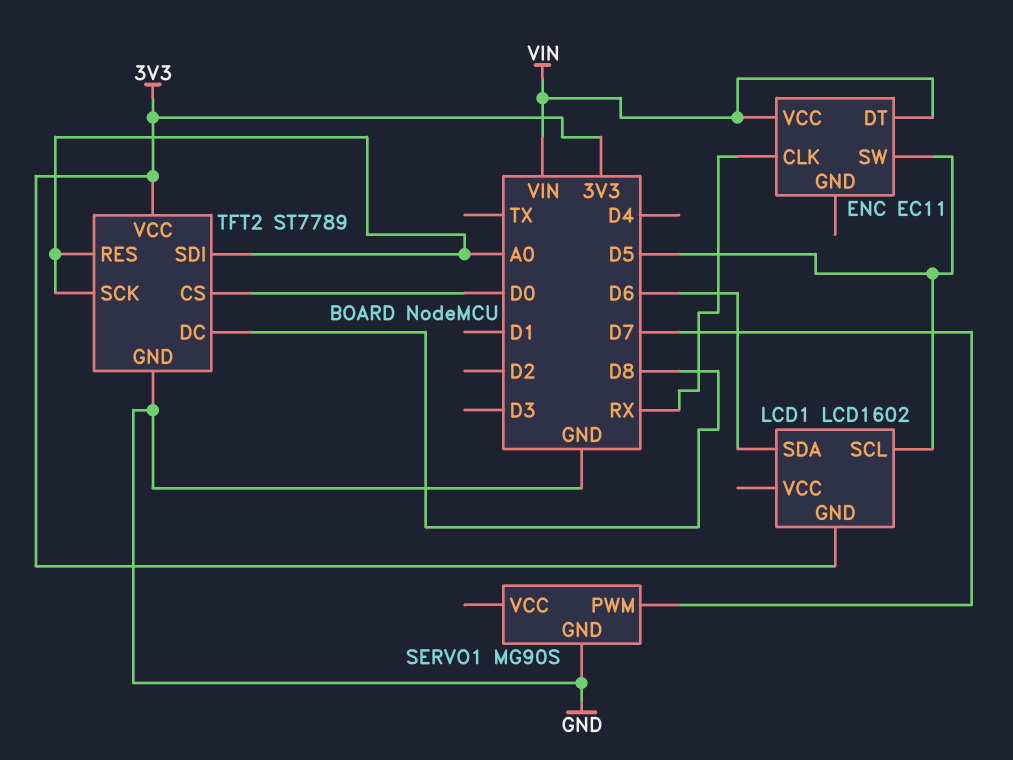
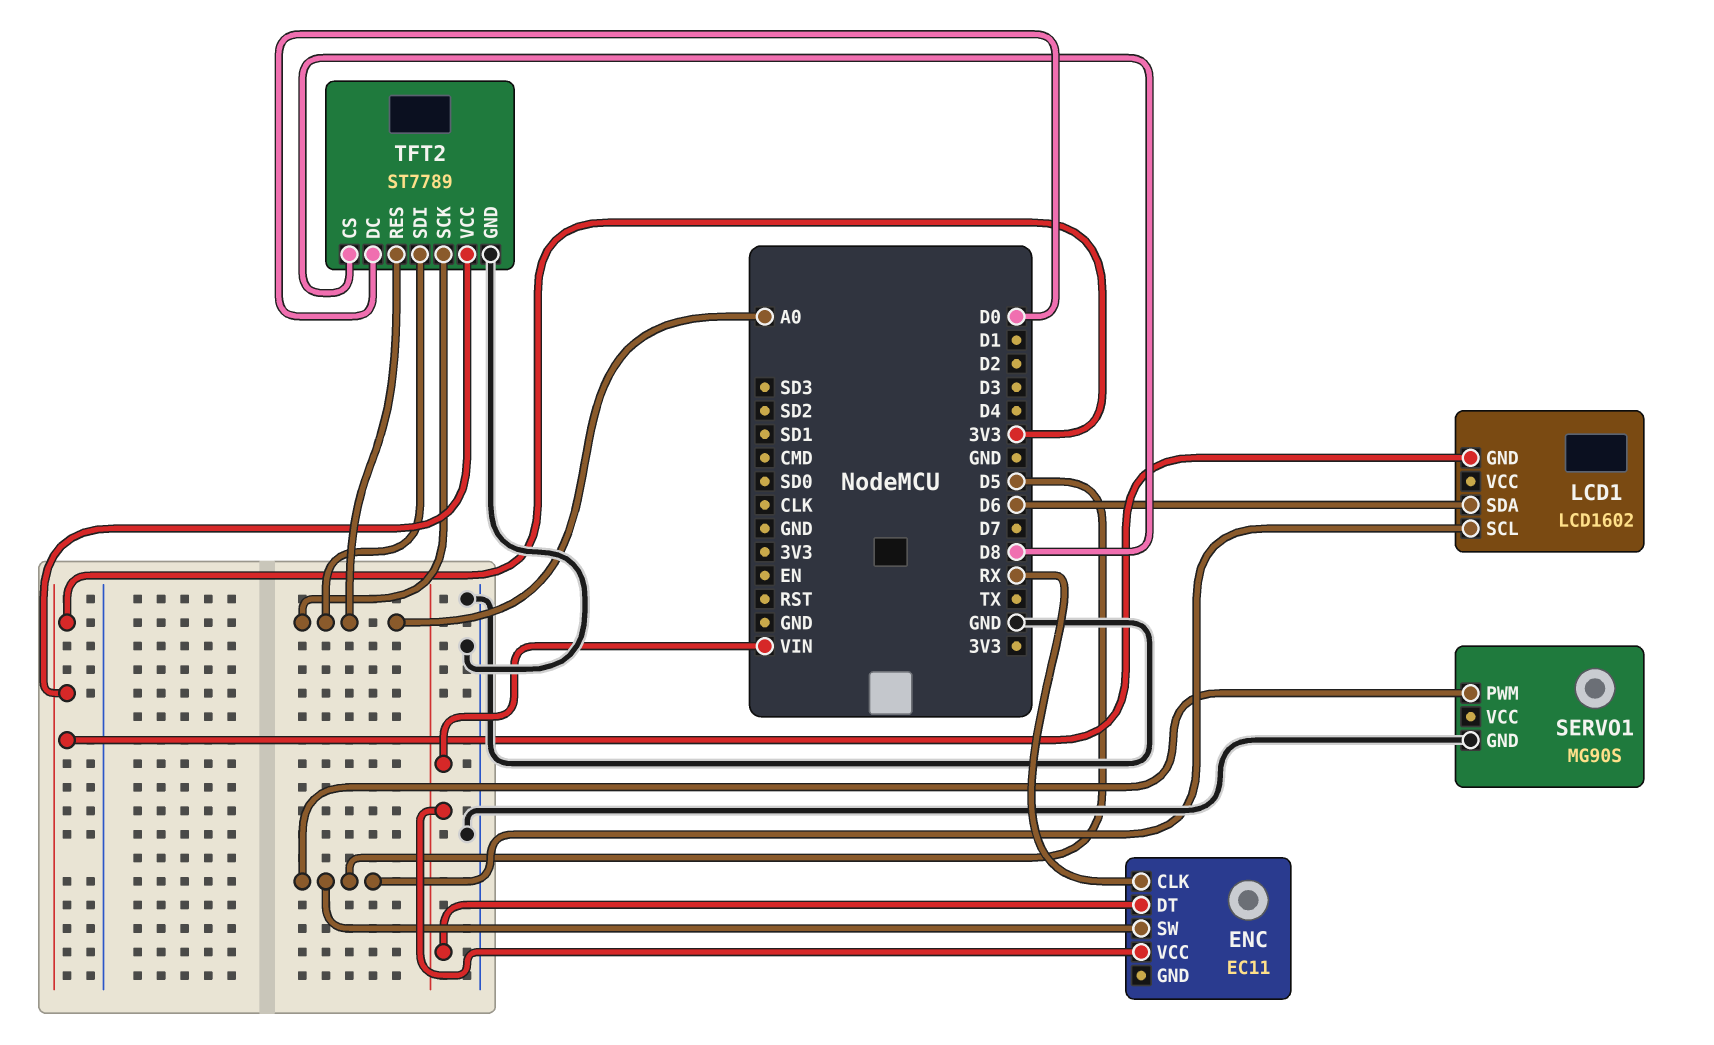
SERVO1 pin PWM: D7 -> D5
TFT2 pin CS: D0 -> D8
TFT2 pin DC: D8 -> D0

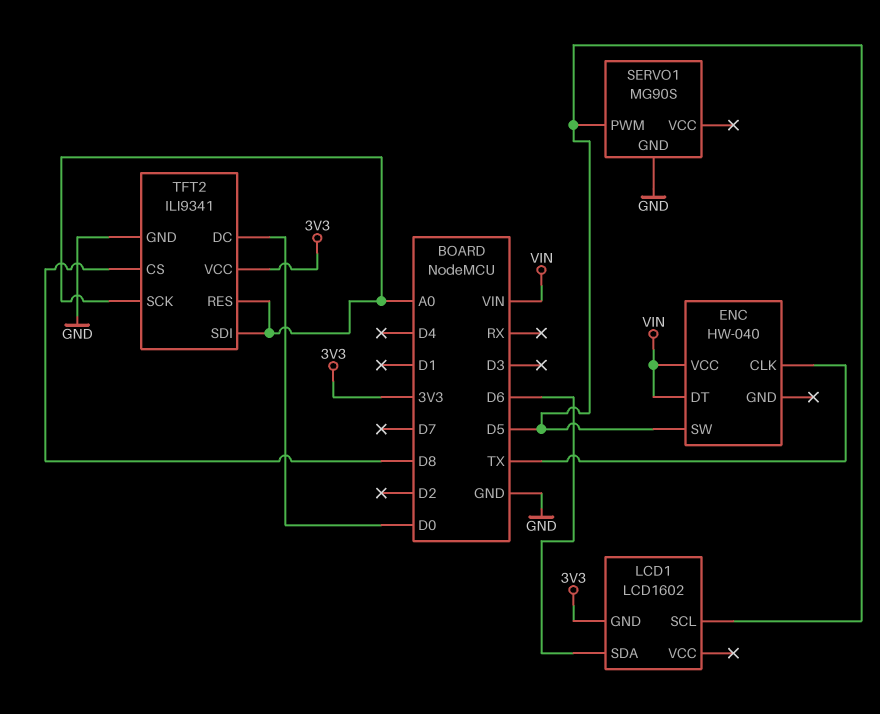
ENC: EC11 -> HW-040
ENC pin CLK: RX -> TX
TFT2: ST7789 -> ILI9341

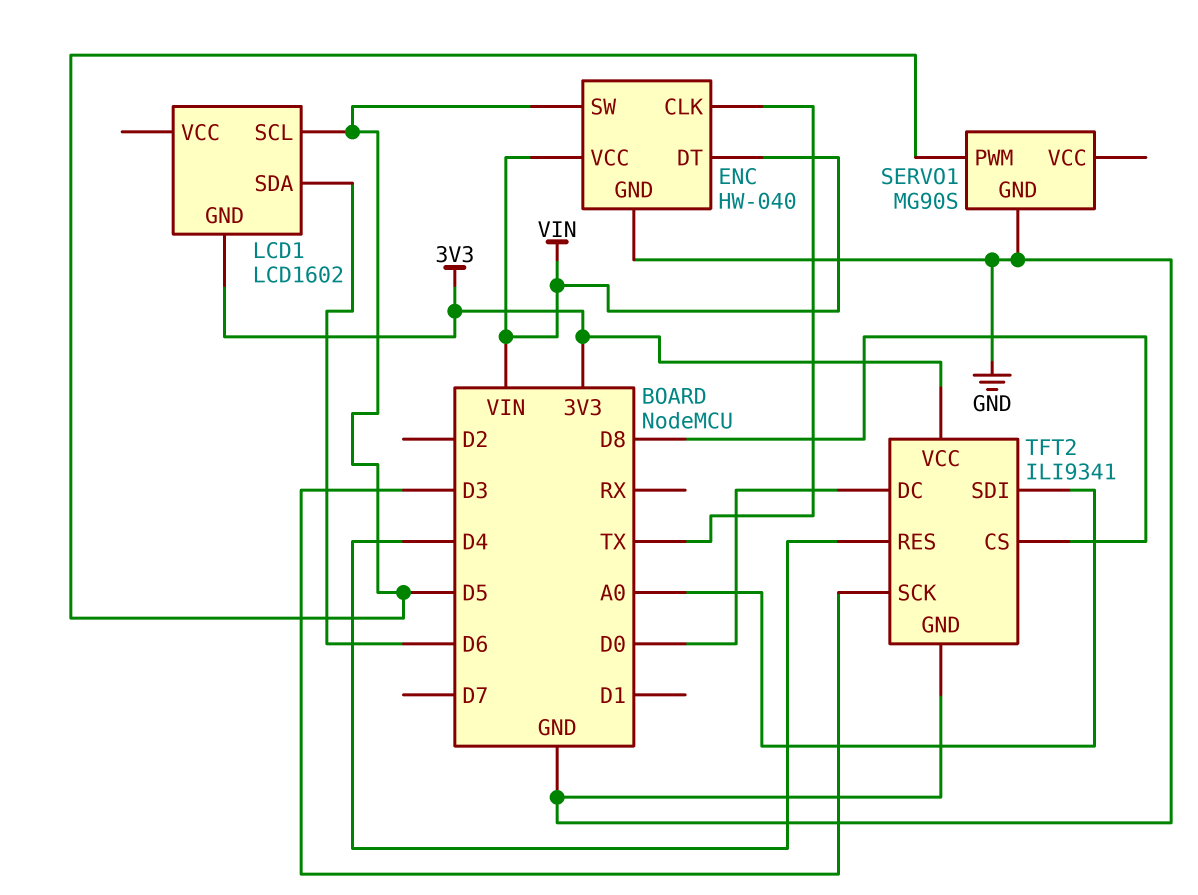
ENC pin GND: none -> GND
TFT2 pin RES: A0 -> D4
TFT2 pin SCK: A0 -> D3

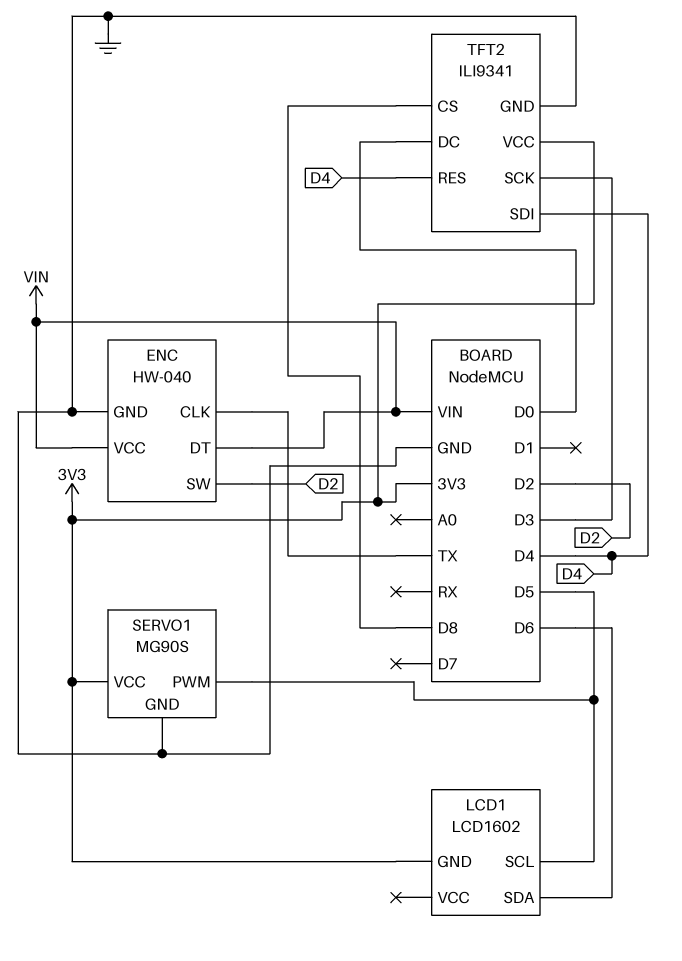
ENC pin SW: D5 -> D2
SERVO1 pin VCC: none -> 3V3
TFT2 pin SDI: A0 -> D4

